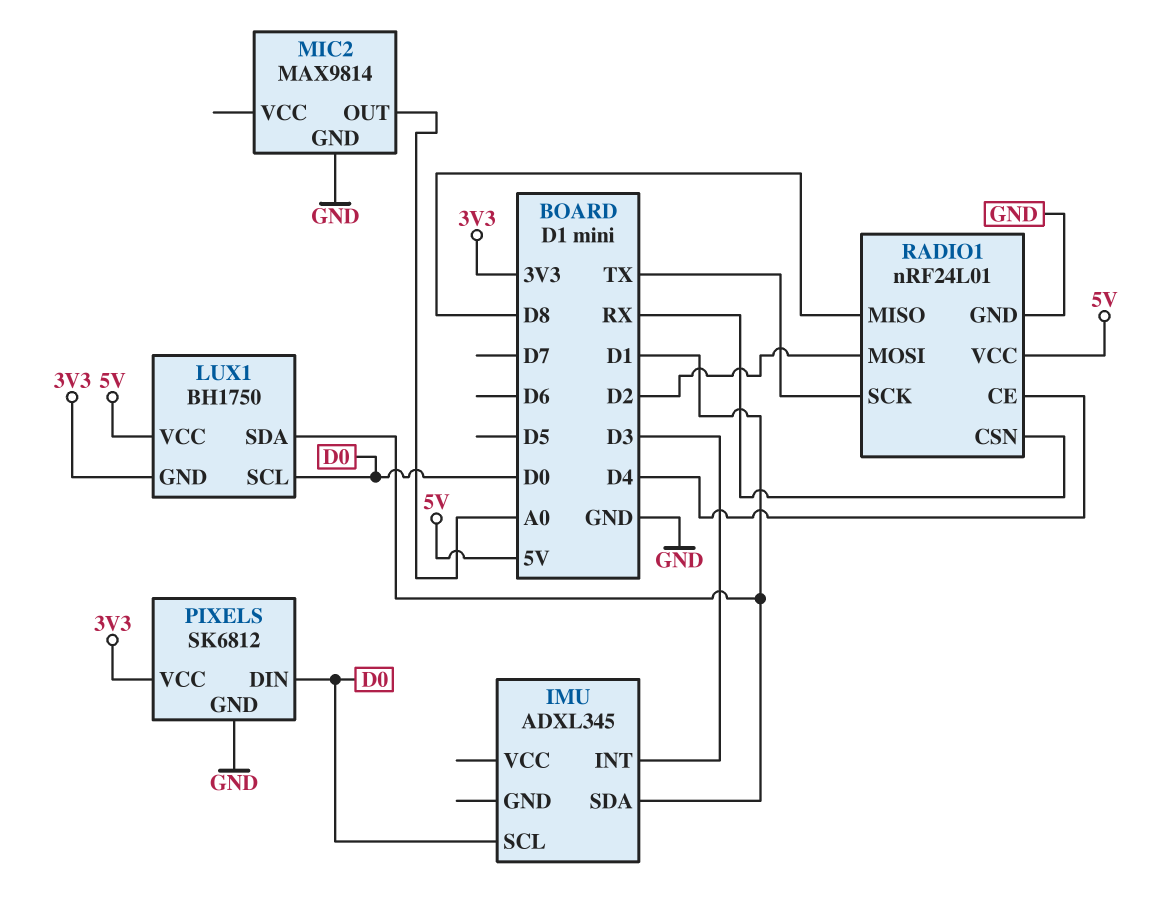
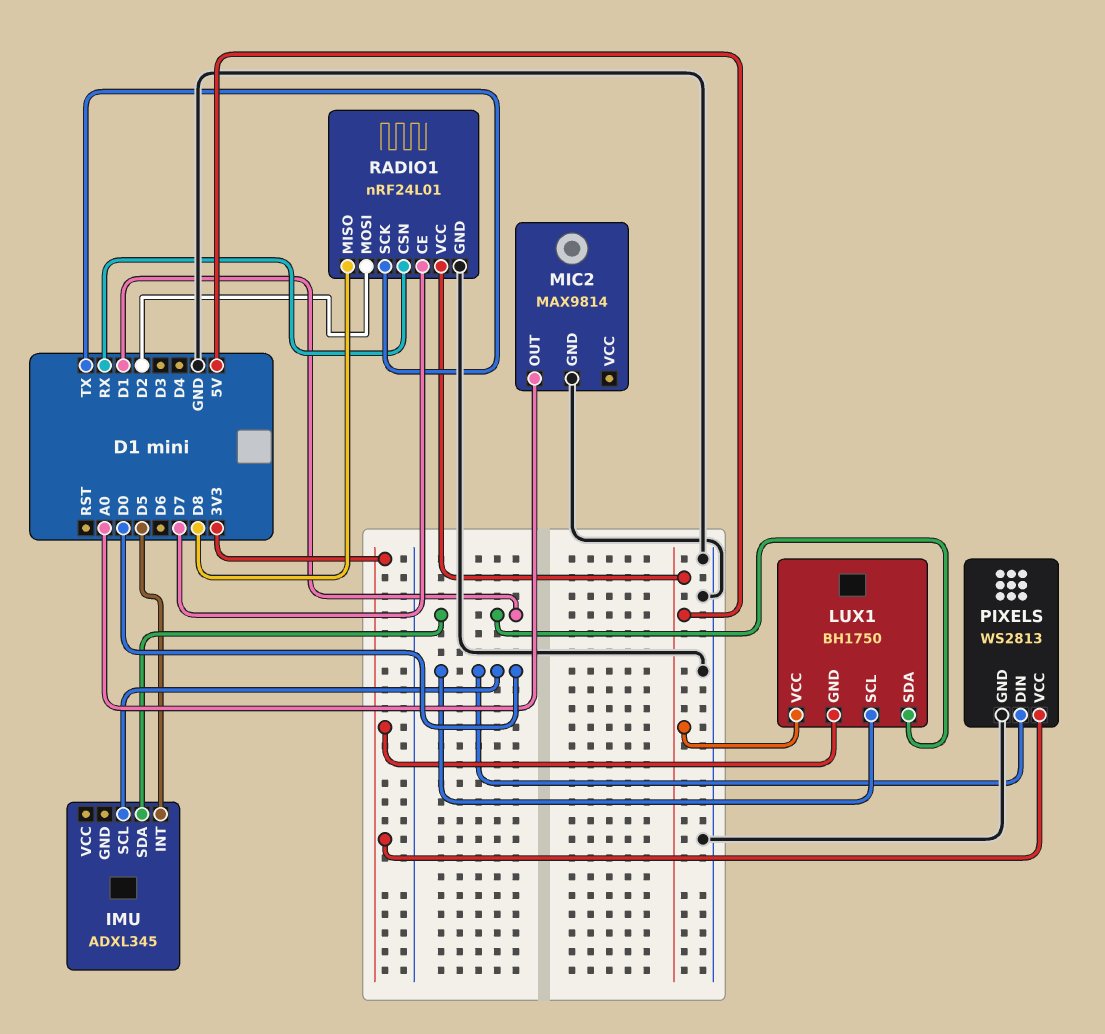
IMU pin INT: D3 -> D5
PIXELS: SK6812 -> WS2813
RADIO1 pin CE: D4 -> D7

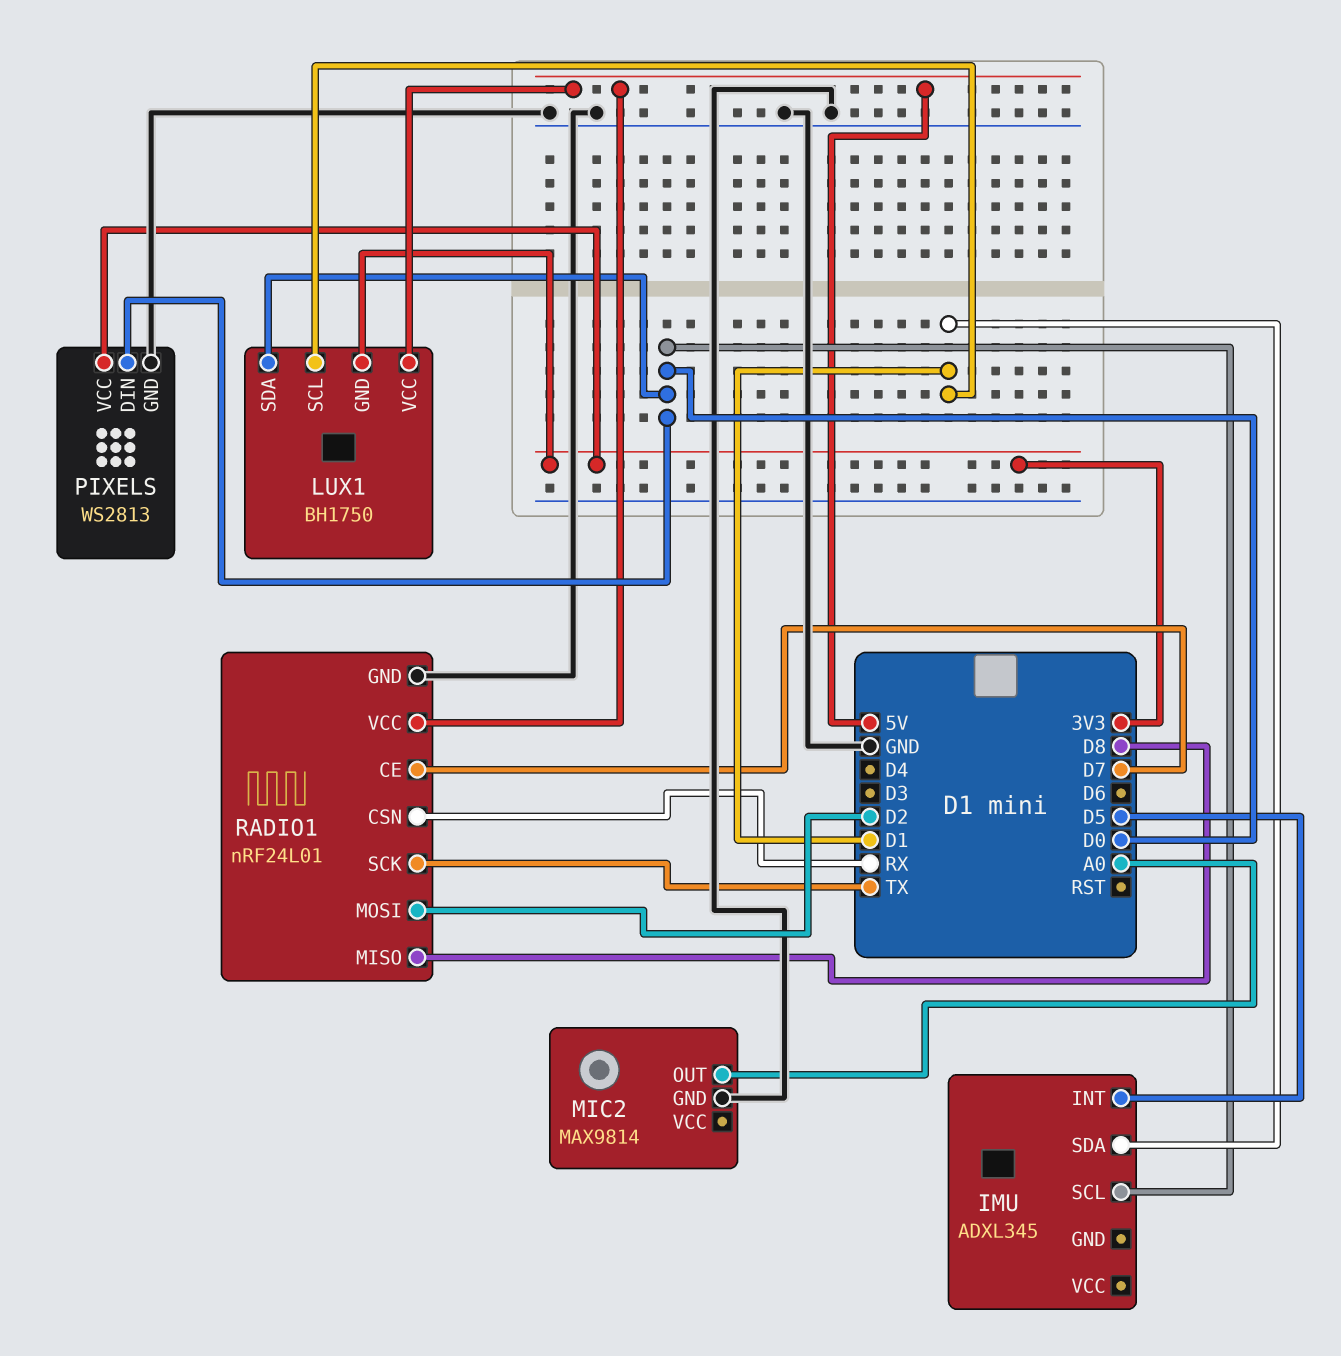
LUX1 pin SCL: D0 -> D1
LUX1 pin SDA: D1 -> D0

